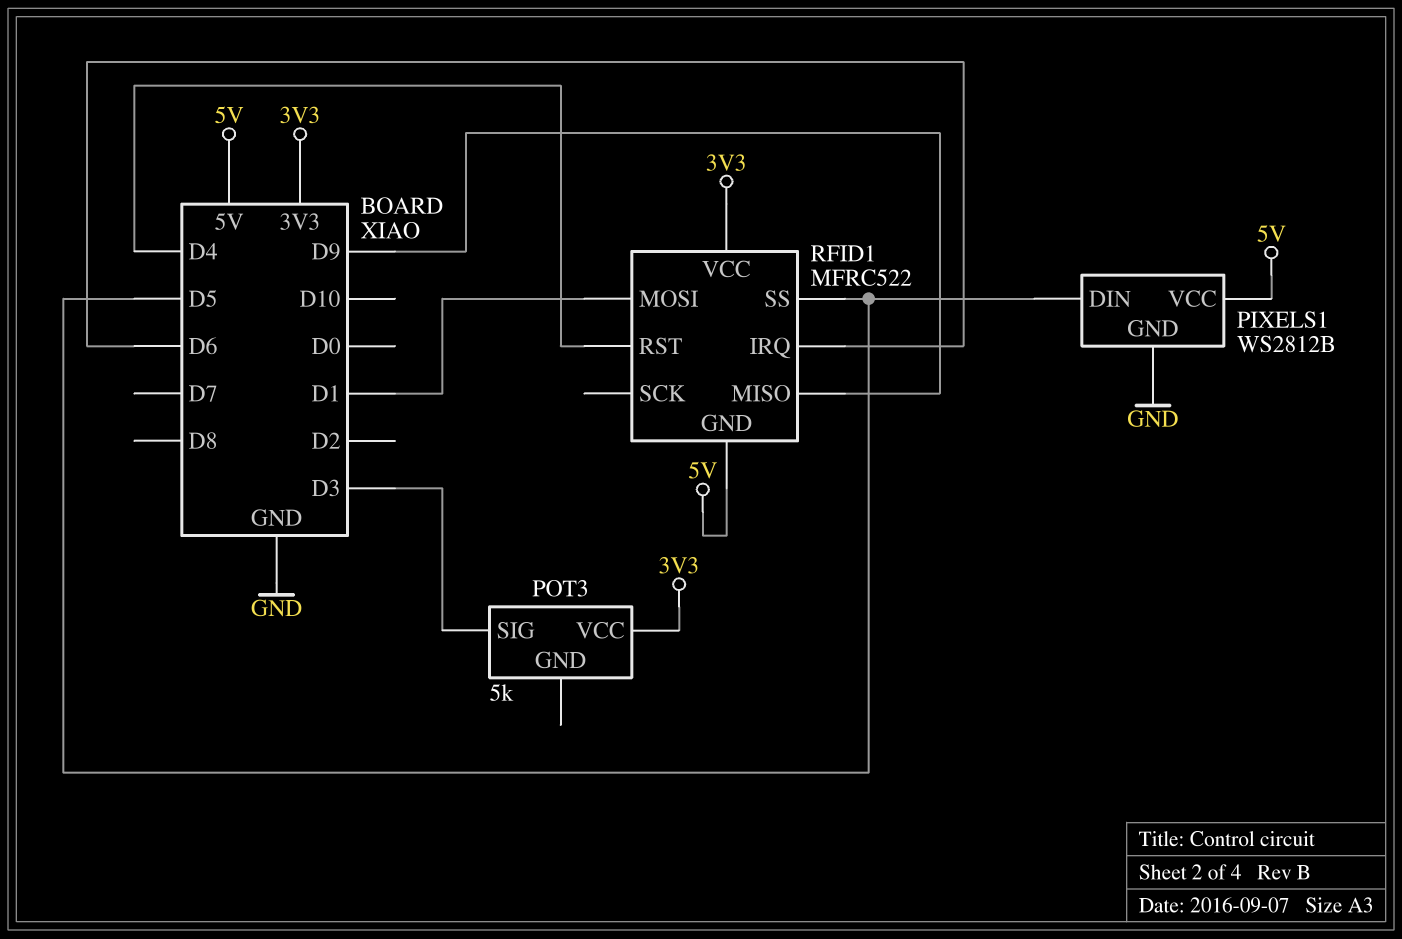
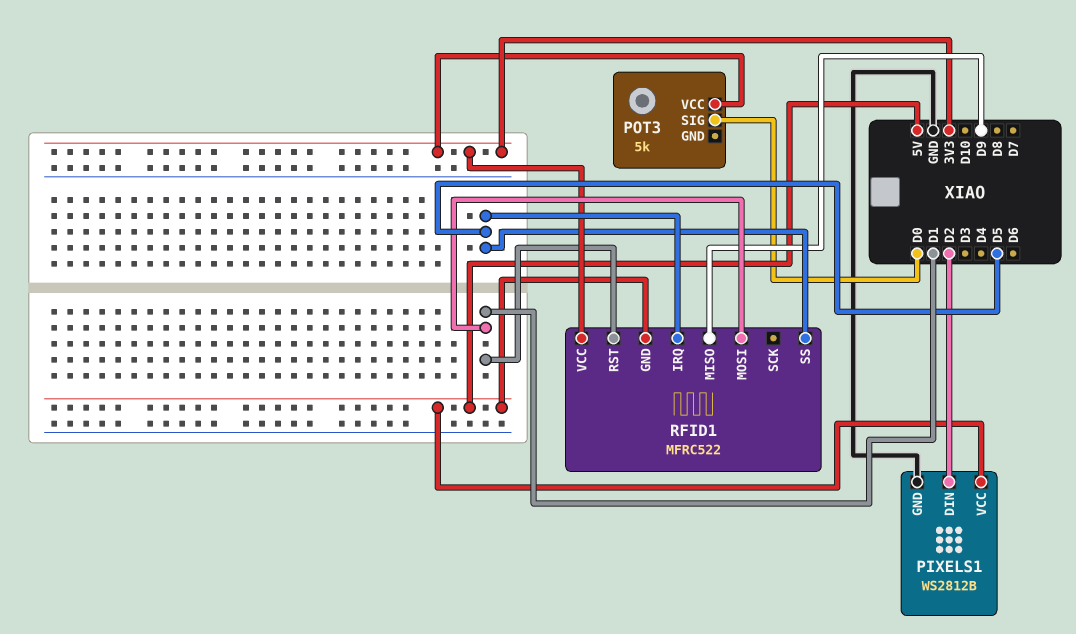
PIXELS1 pin DIN: D5 -> D2
POT3 pin SIG: D3 -> D0
RFID1 pin IRQ: D6 -> D5
RFID1 pin RST: D4 -> D1

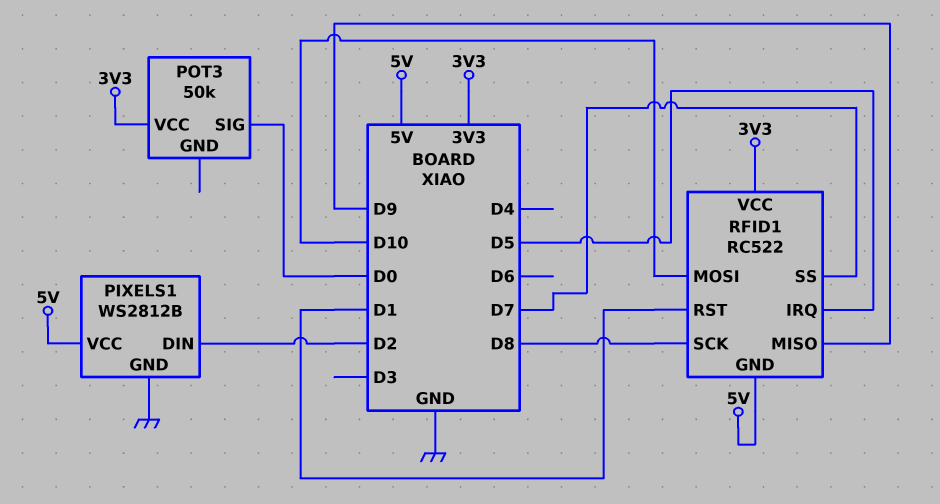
POT3: 5k -> 50k
RFID1: MFRC522 -> RC522
RFID1 pin MOSI: D1 -> D10
RFID1 pin SCK: none -> D8
RFID1 pin SS: D5 -> D7

